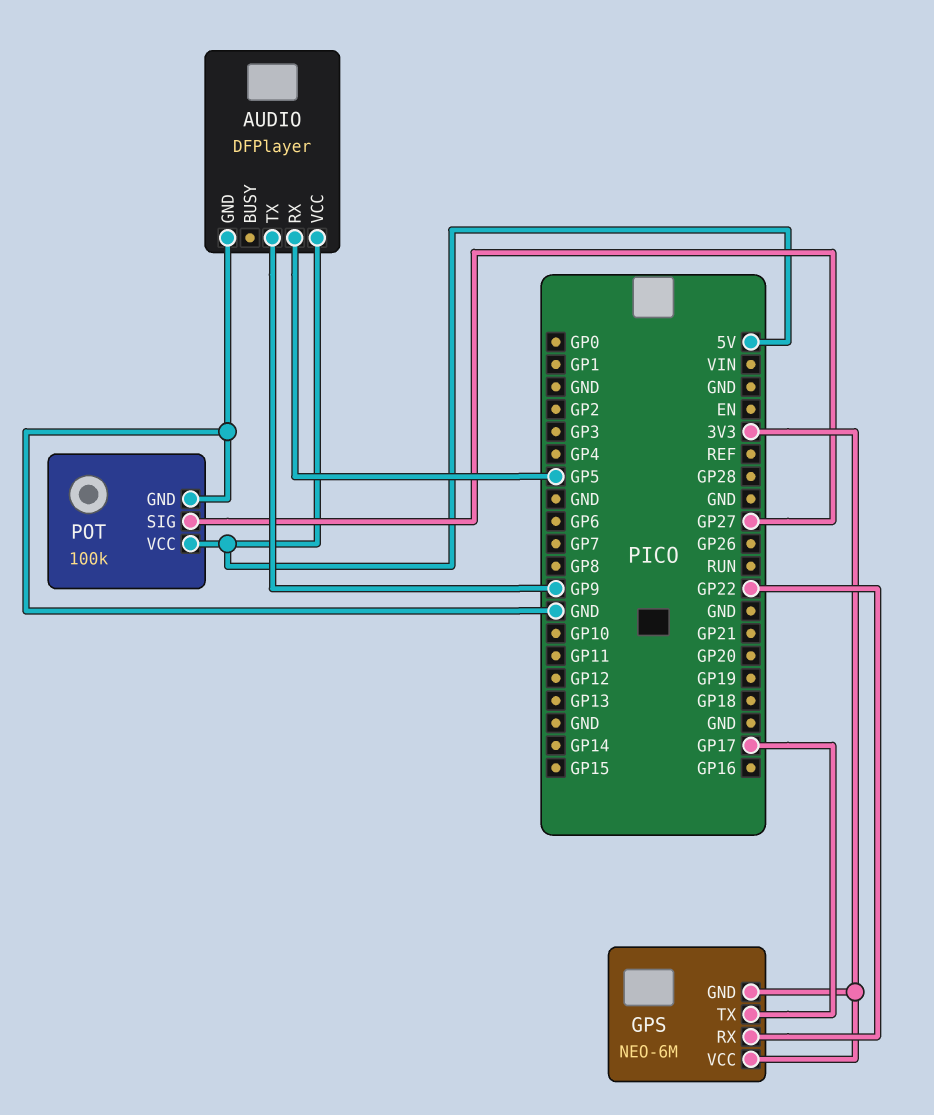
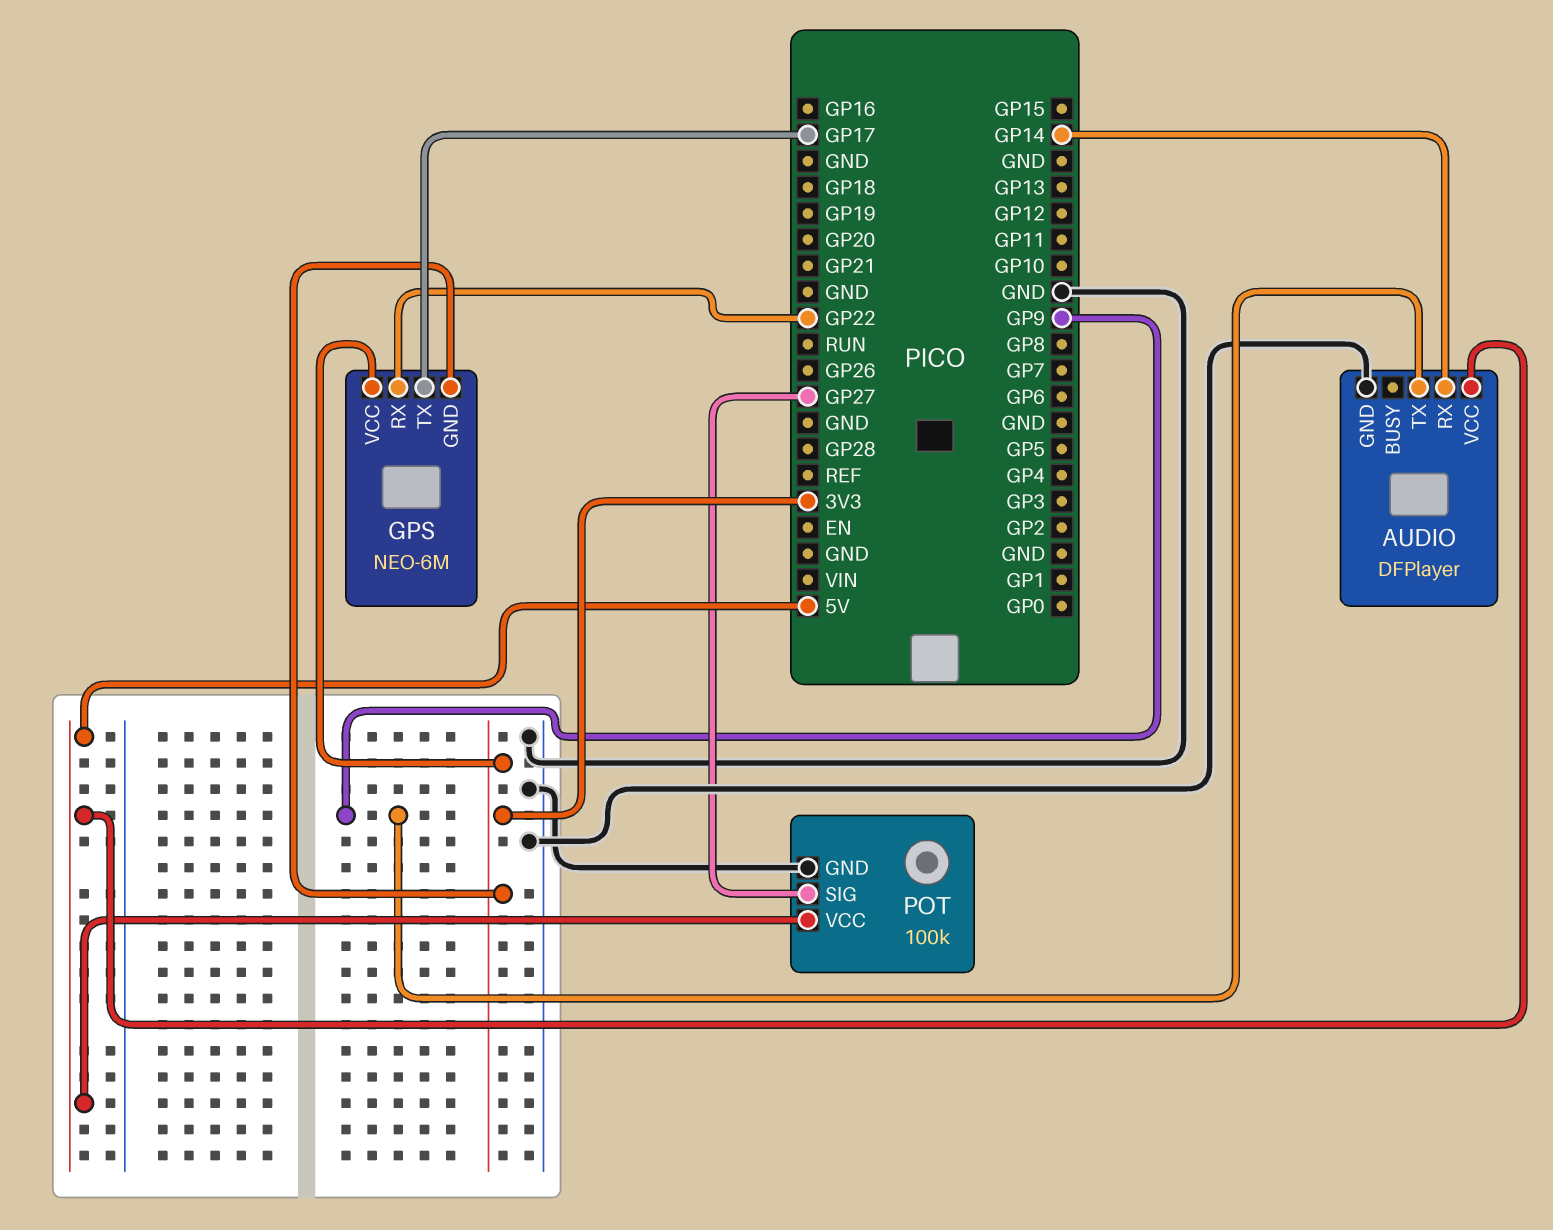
AUDIO pin RX: GP5 -> GP14

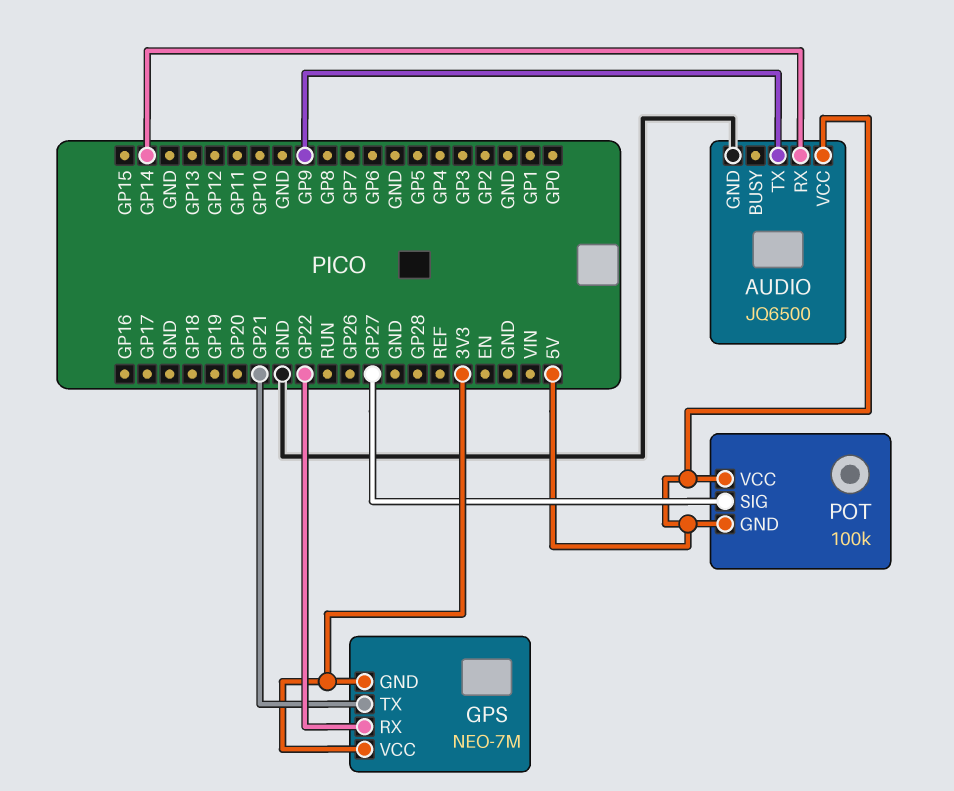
AUDIO: DFPlayer -> JQ6500
GPS: NEO-6M -> NEO-7M
GPS pin TX: GP17 -> GP21
POT pin GND: GND -> 5V

